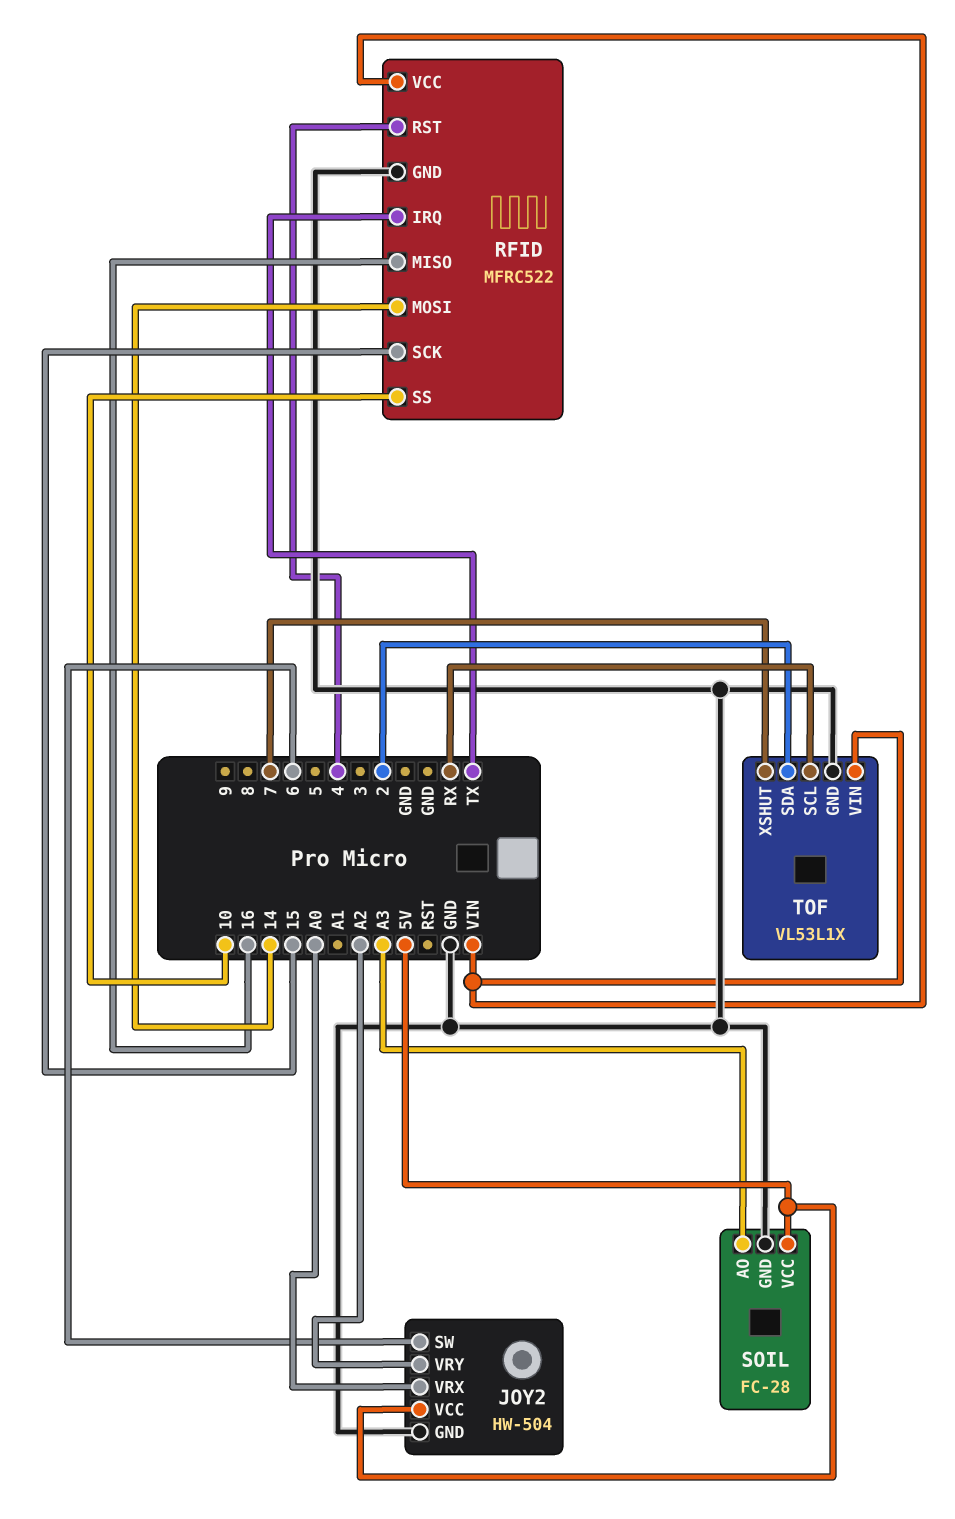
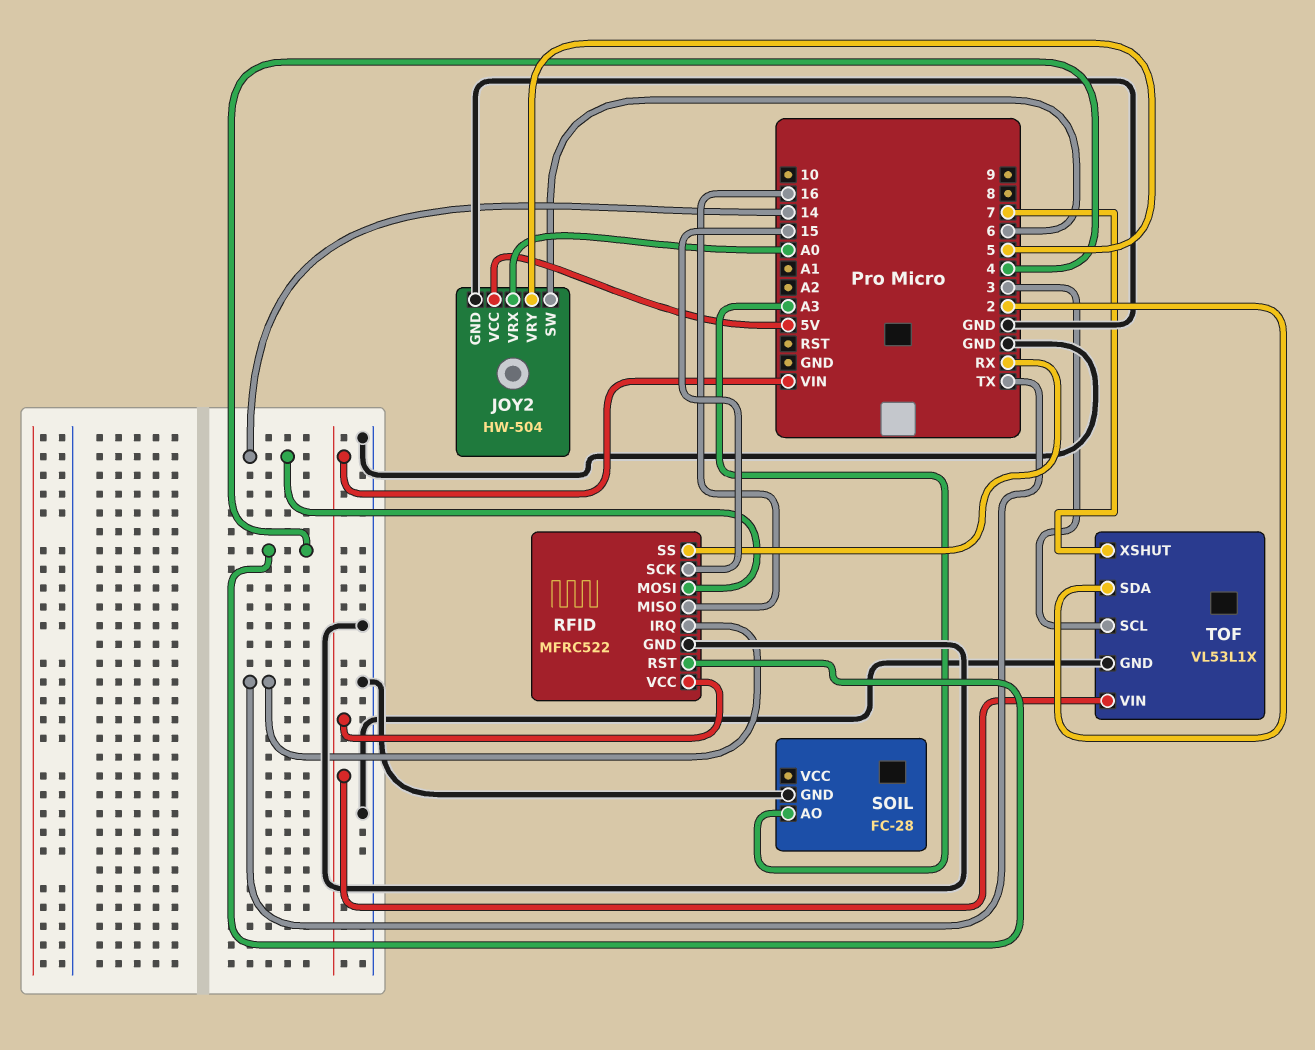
JOY2 pin VRY: A2 -> 5
RFID pin SS: 10 -> RX
SOIL pin VCC: 5V -> none
TOF pin SCL: RX -> 3

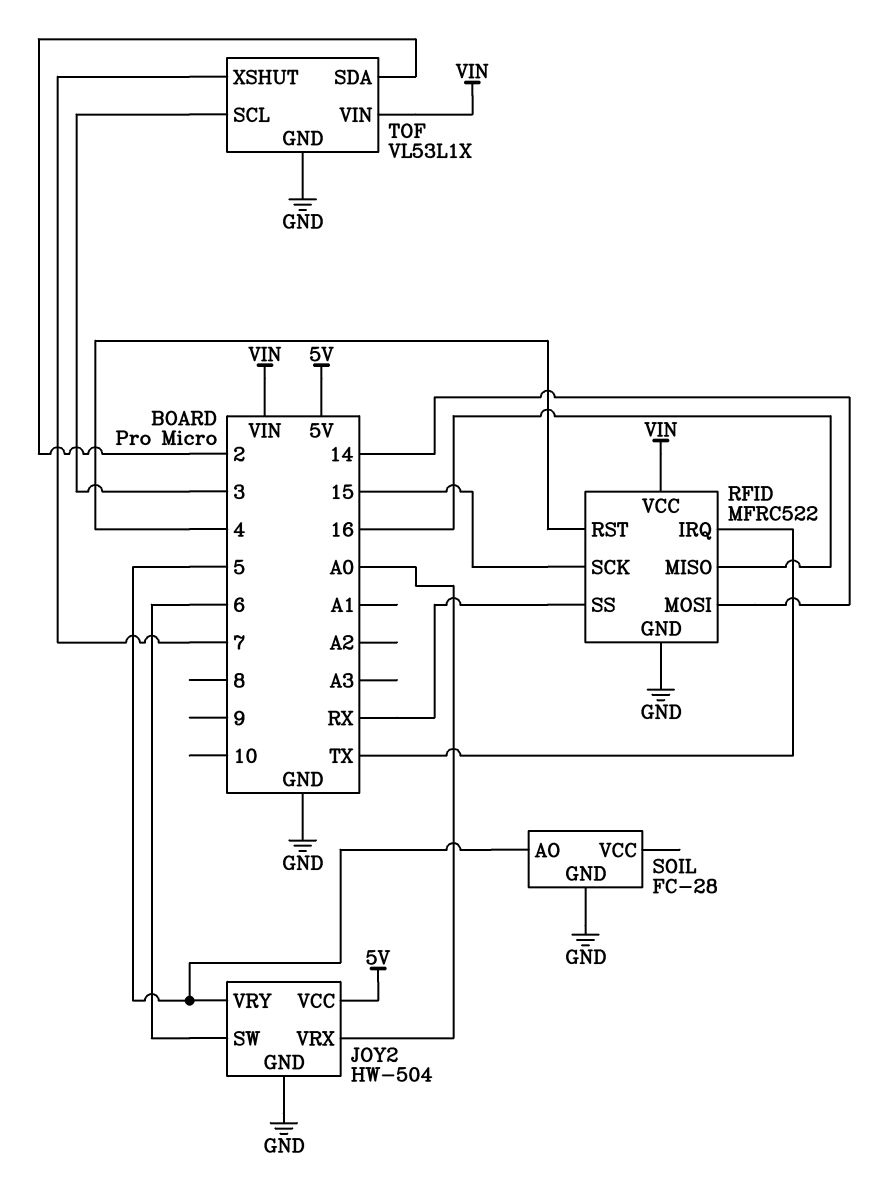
SOIL pin AO: A3 -> 5

